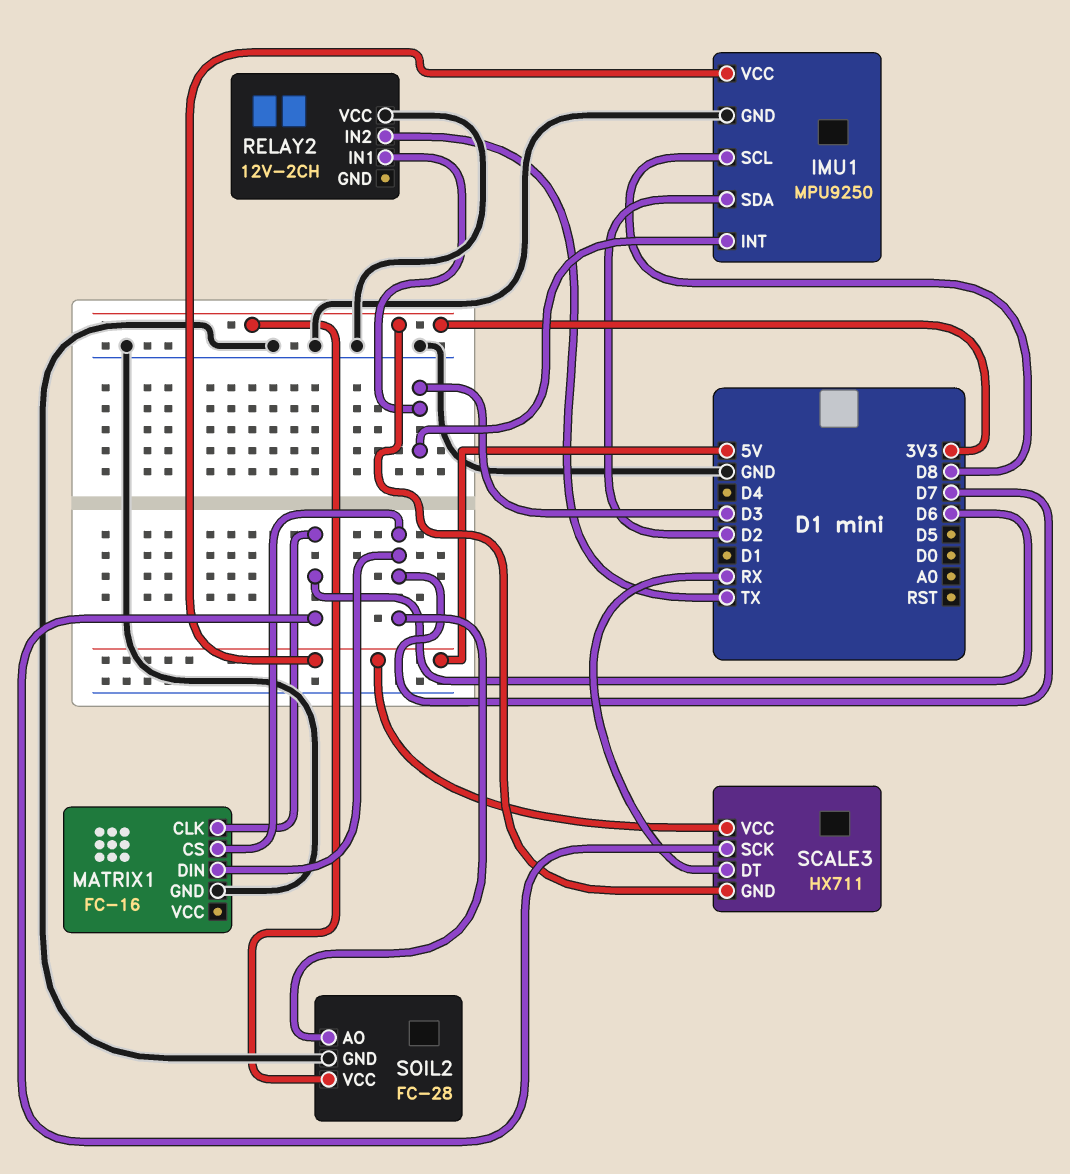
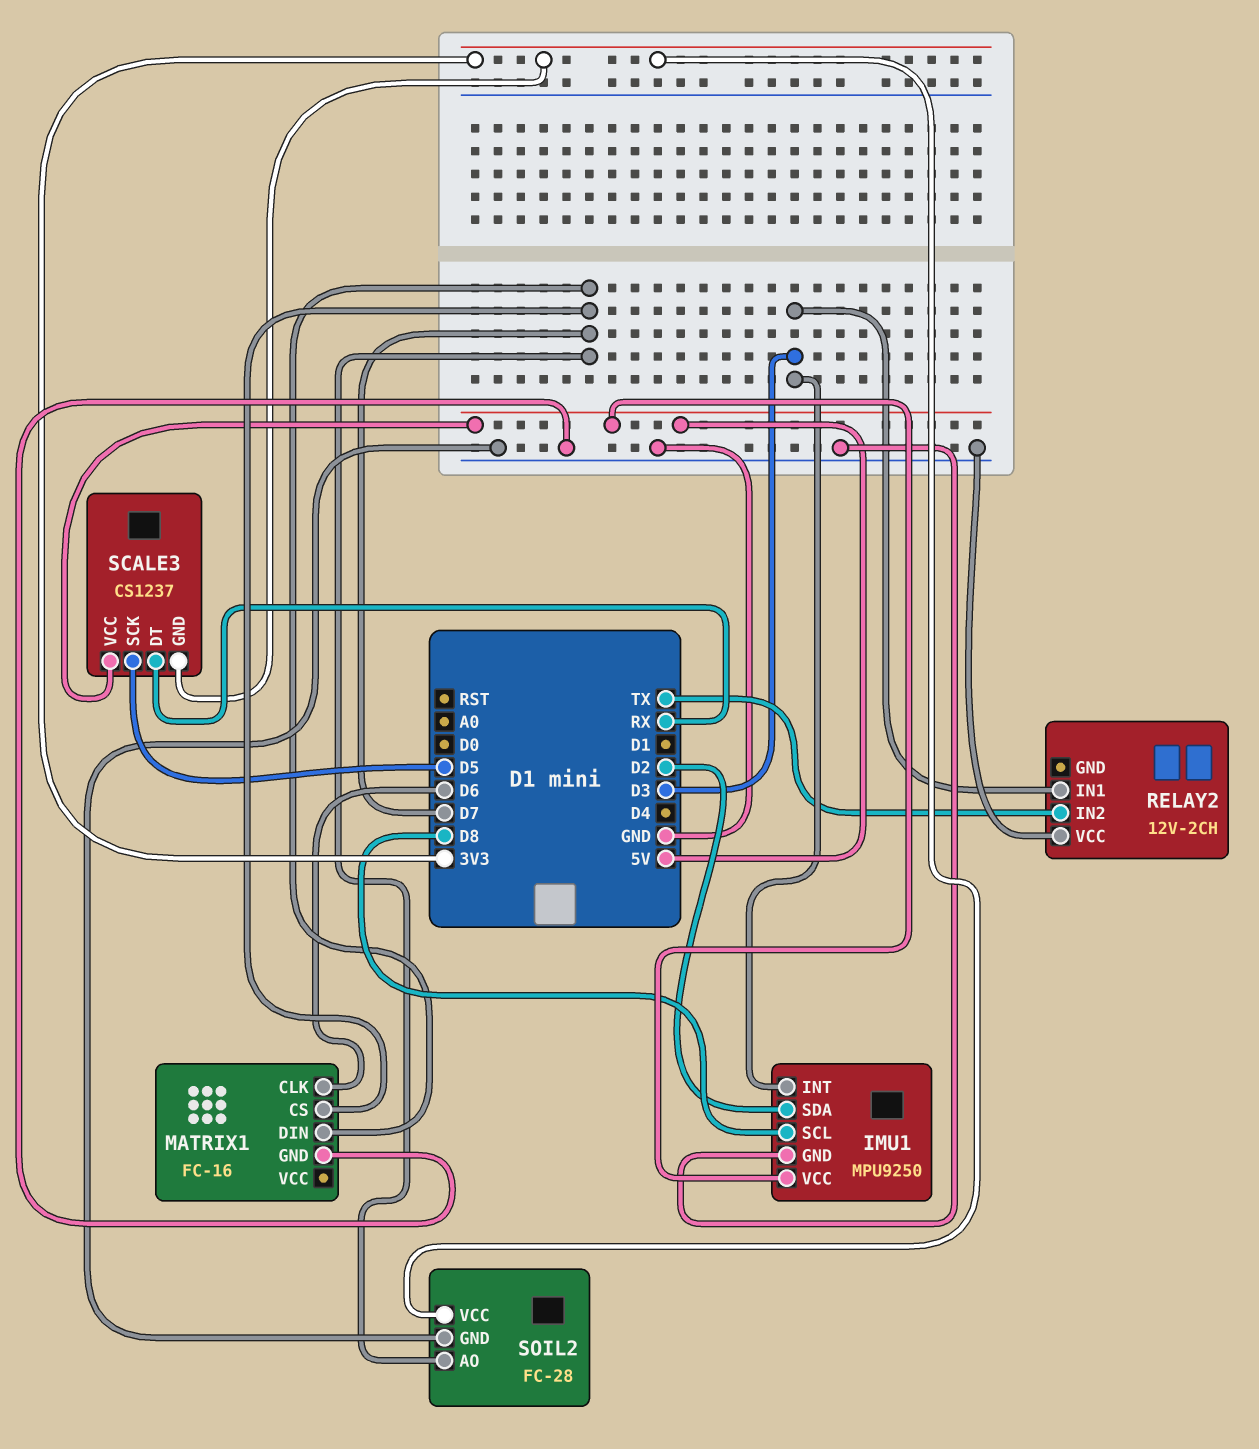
SCALE3: HX711 -> CS1237
SCALE3 pin SCK: D6 -> D5

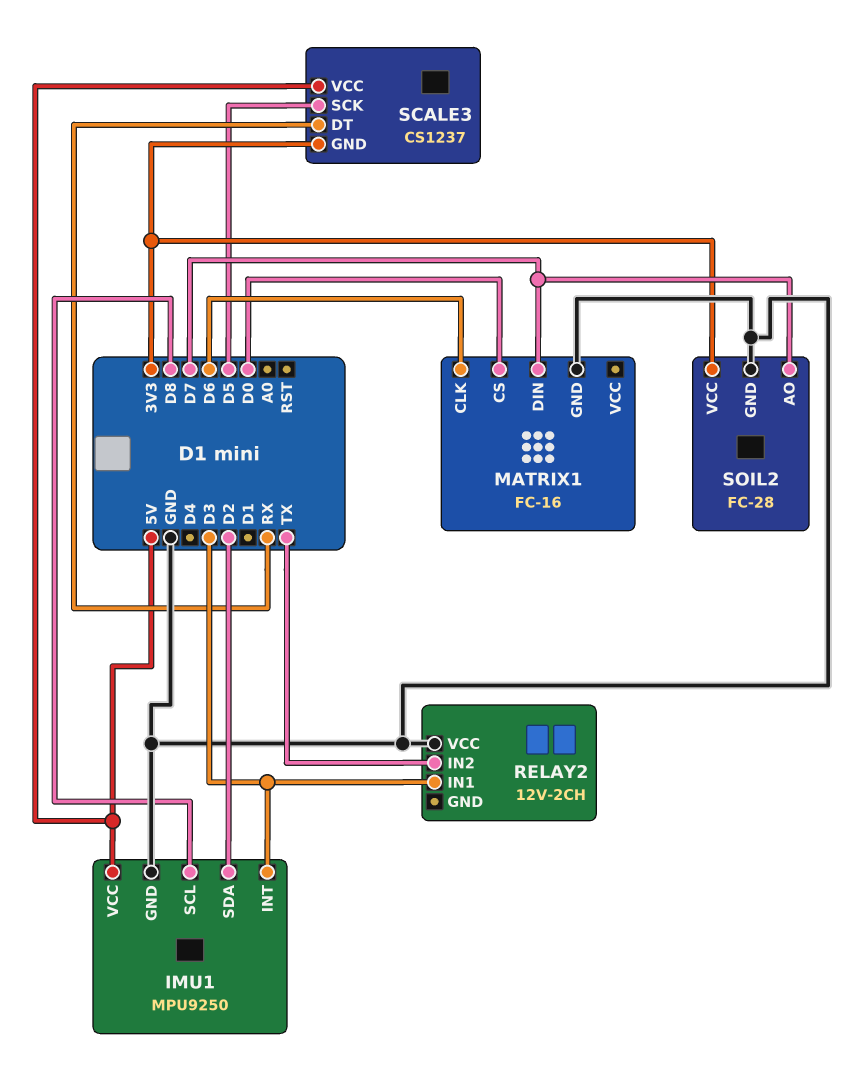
MATRIX1 pin CS: D7 -> D0

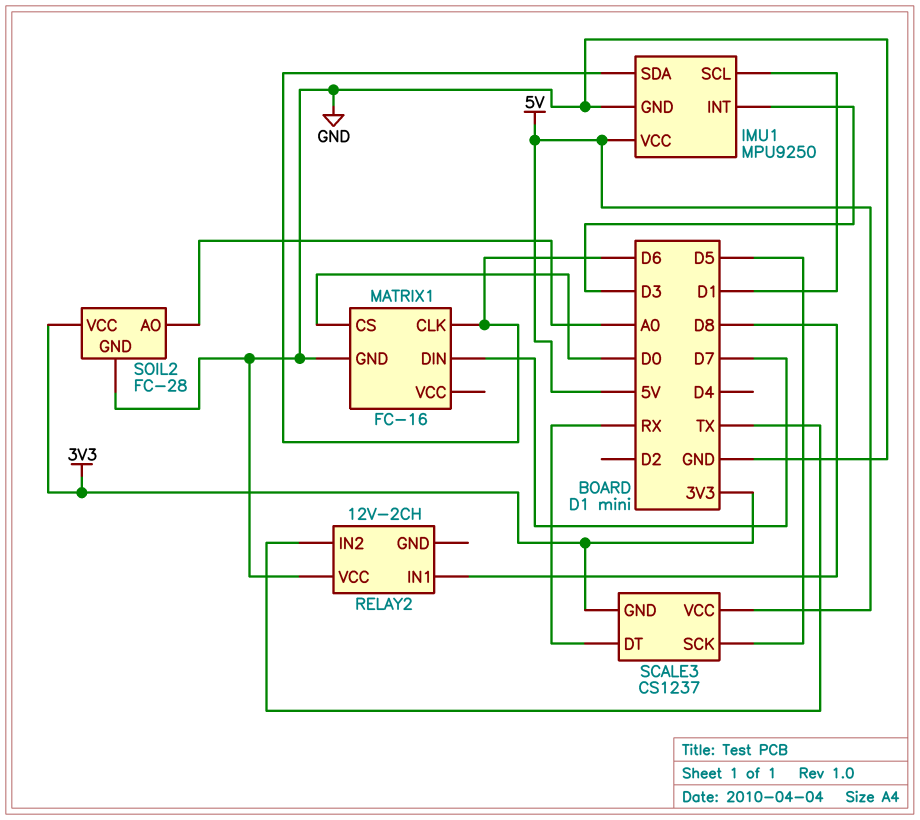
IMU1 pin SCL: D8 -> D1
IMU1 pin SDA: D2 -> D6
RELAY2 pin IN1: D3 -> D8
SOIL2 pin AO: D7 -> A0

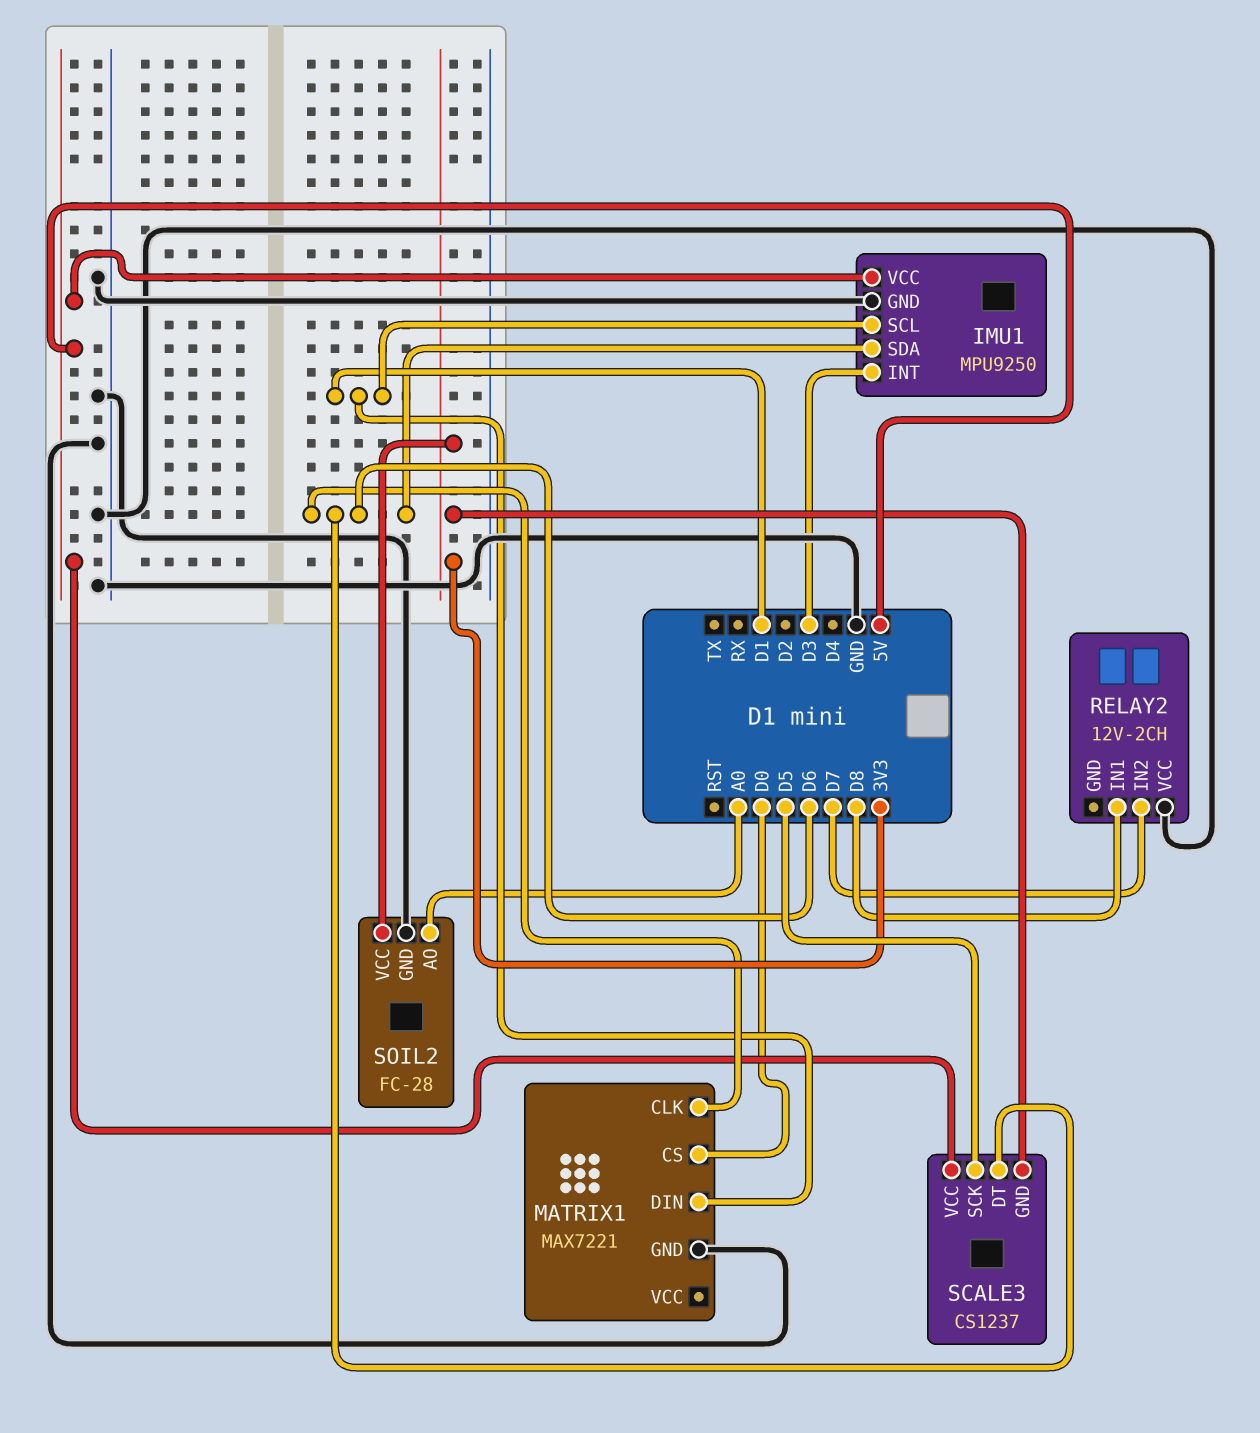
MATRIX1: FC-16 -> MAX7221
MATRIX1 pin DIN: D7 -> D1
RELAY2 pin IN2: TX -> D7
SCALE3 pin DT: RX -> D6

